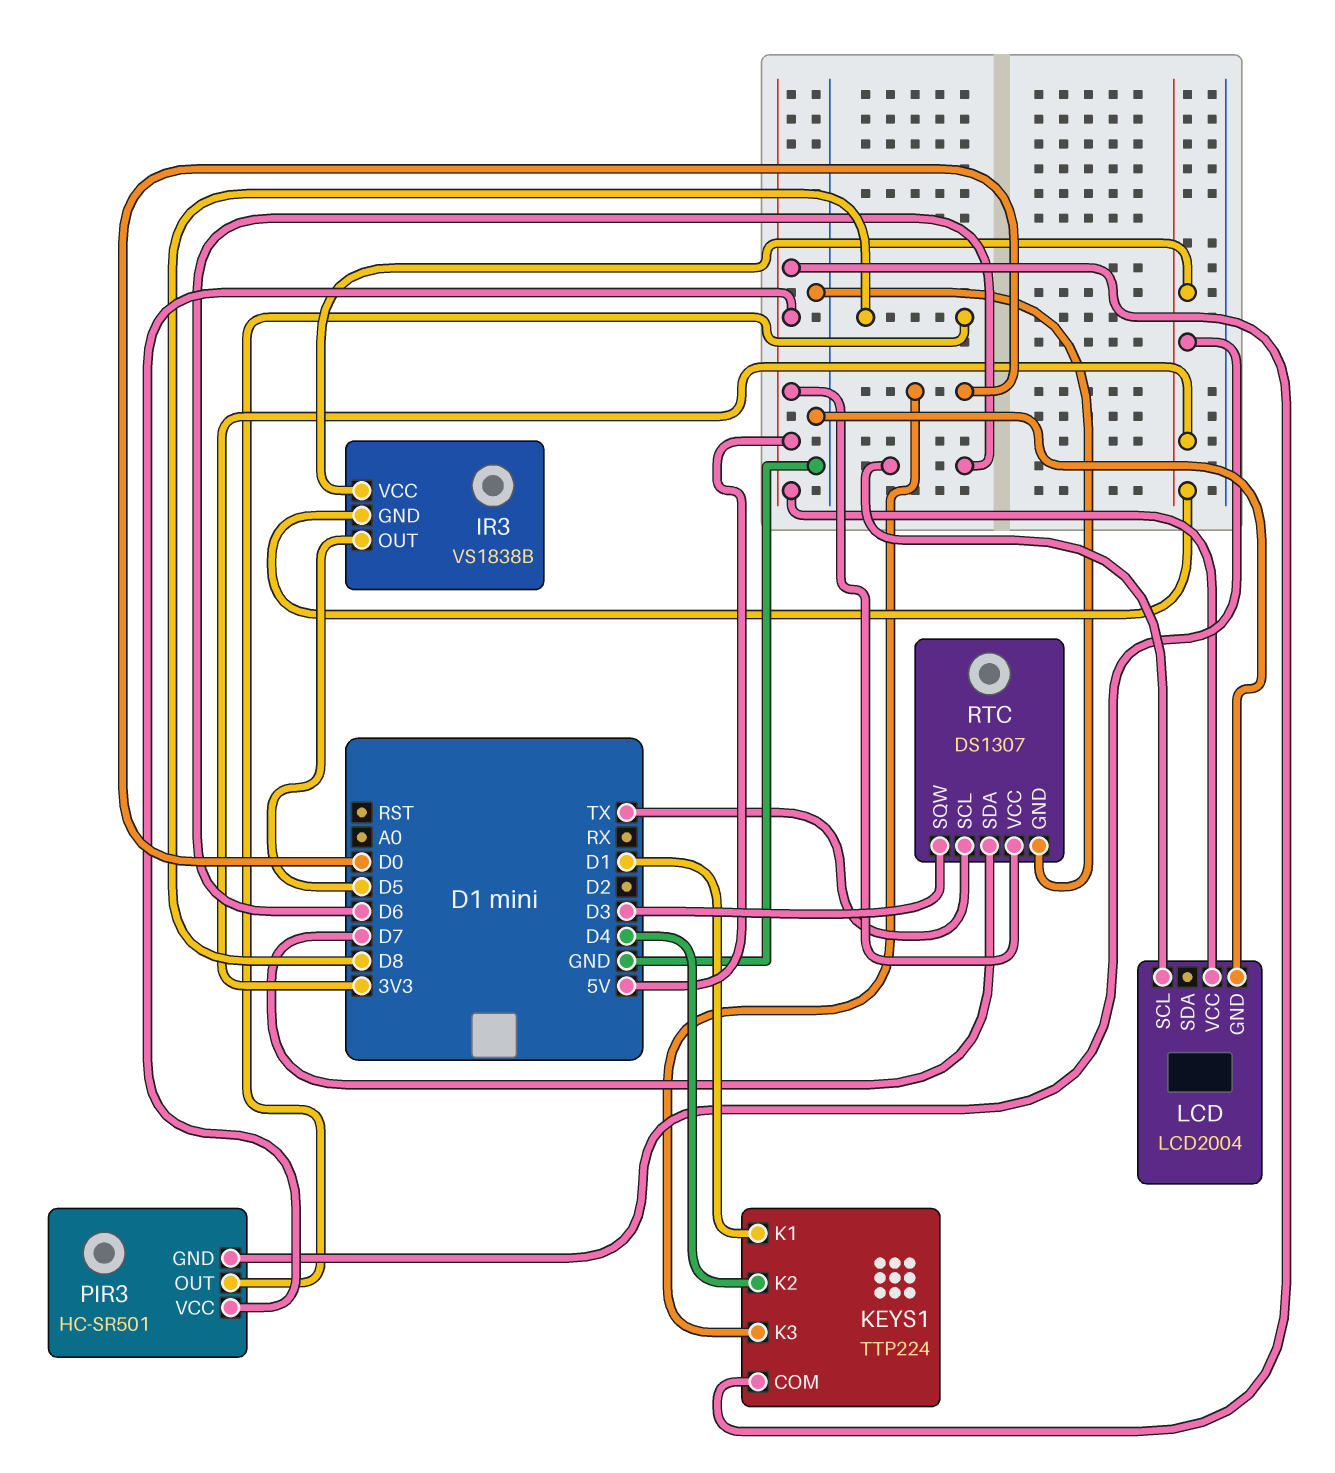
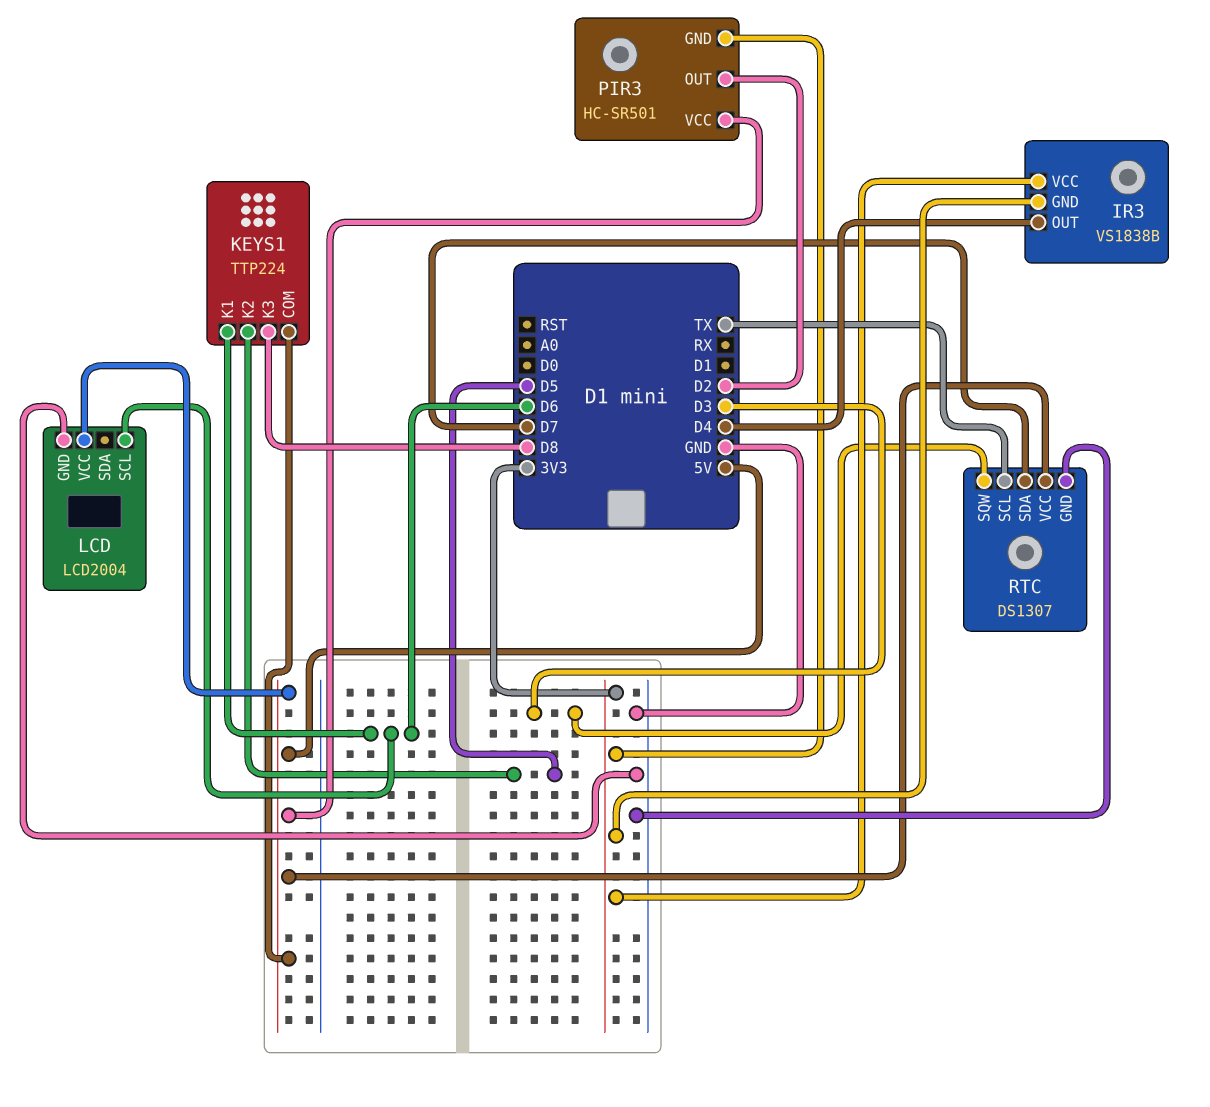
IR3 pin OUT: D5 -> D4
KEYS1 pin K1: D1 -> D6
KEYS1 pin K2: D4 -> D5
KEYS1 pin K3: D0 -> D8
PIR3 pin OUT: D8 -> D2

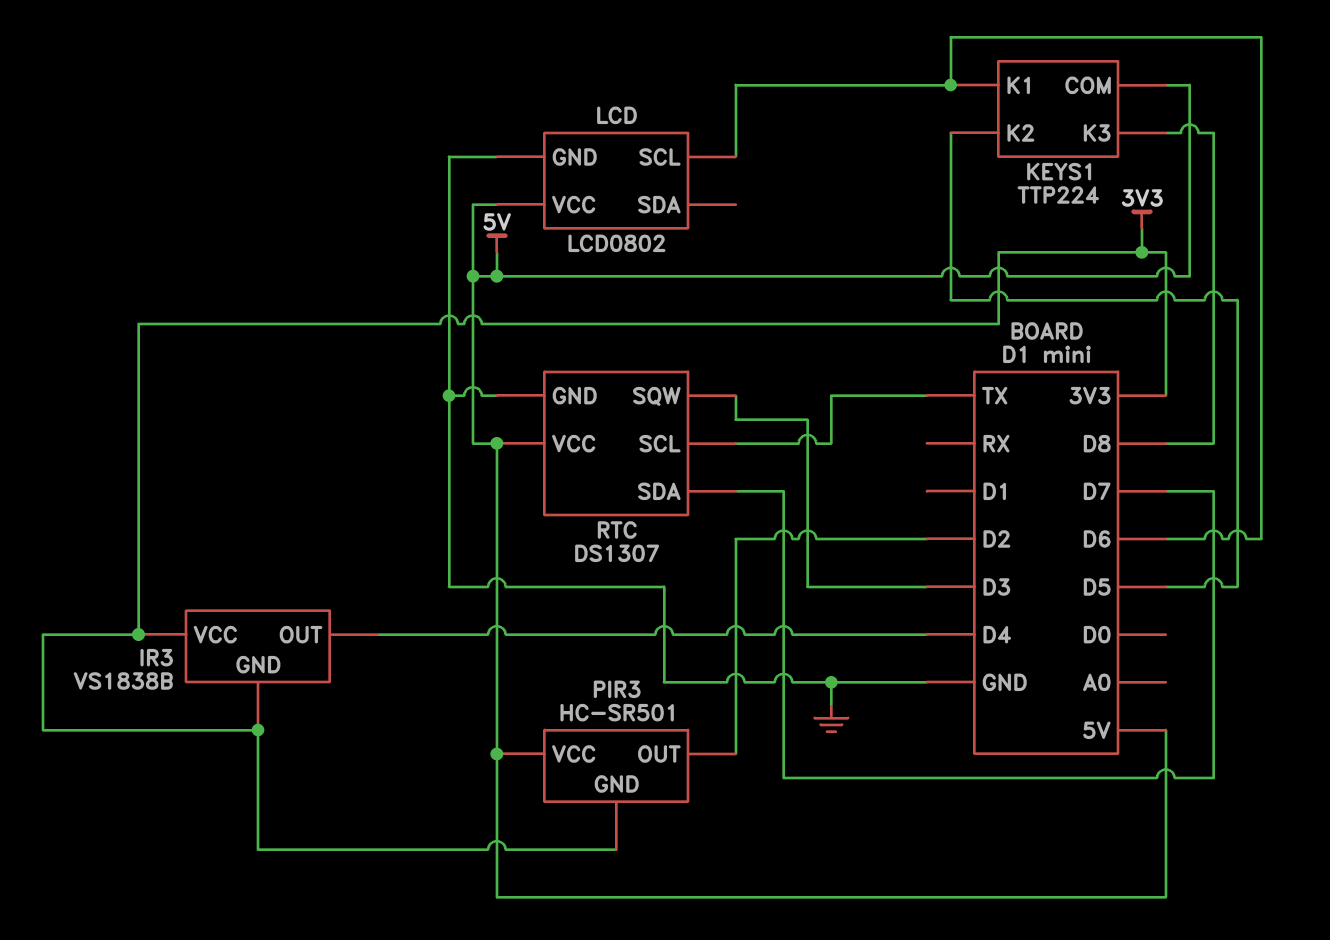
LCD: LCD2004 -> LCD0802

